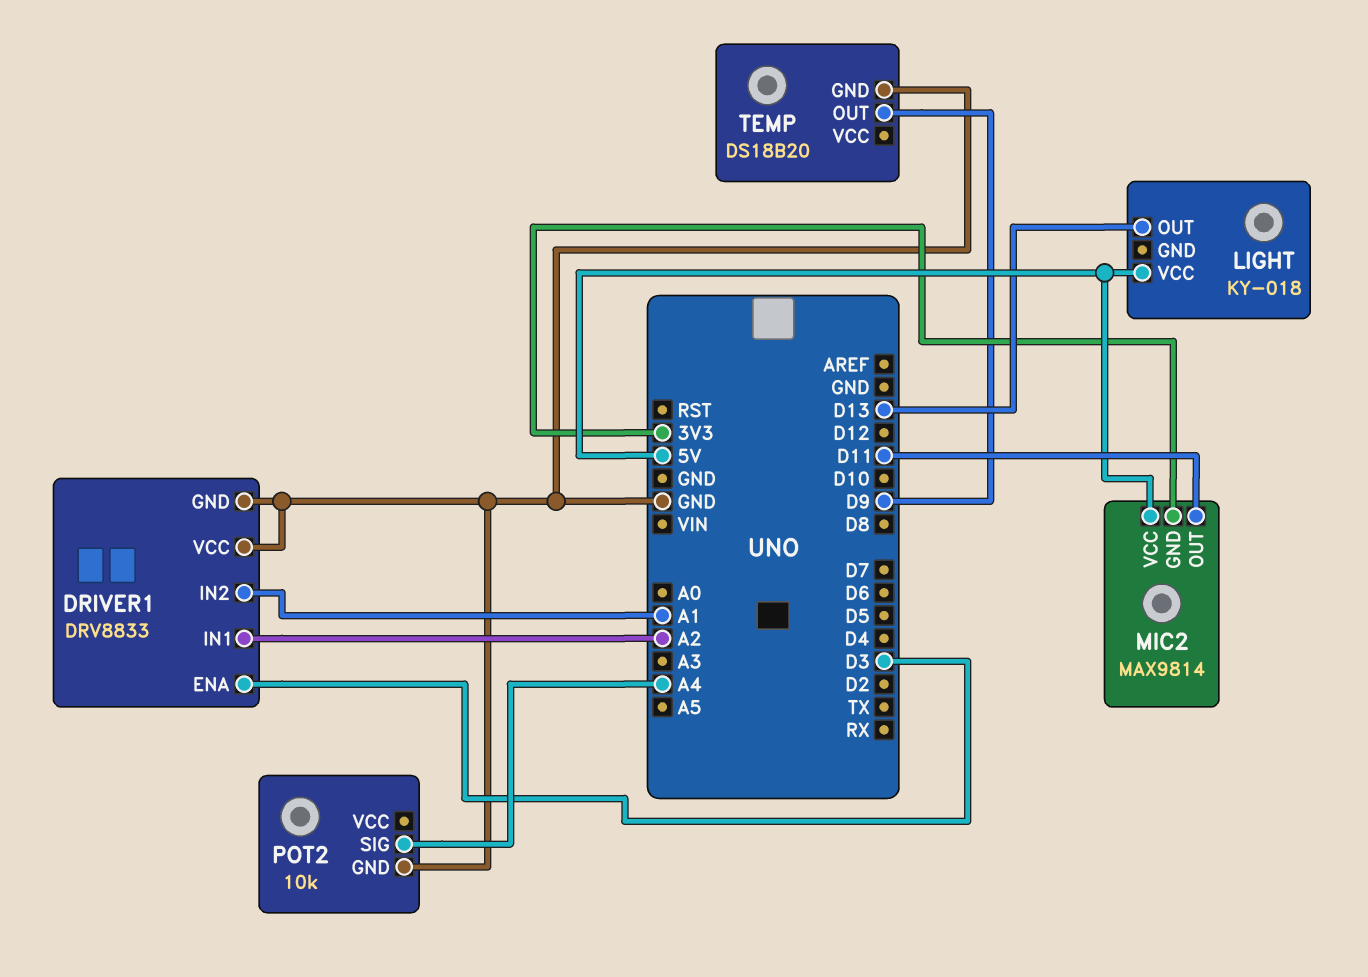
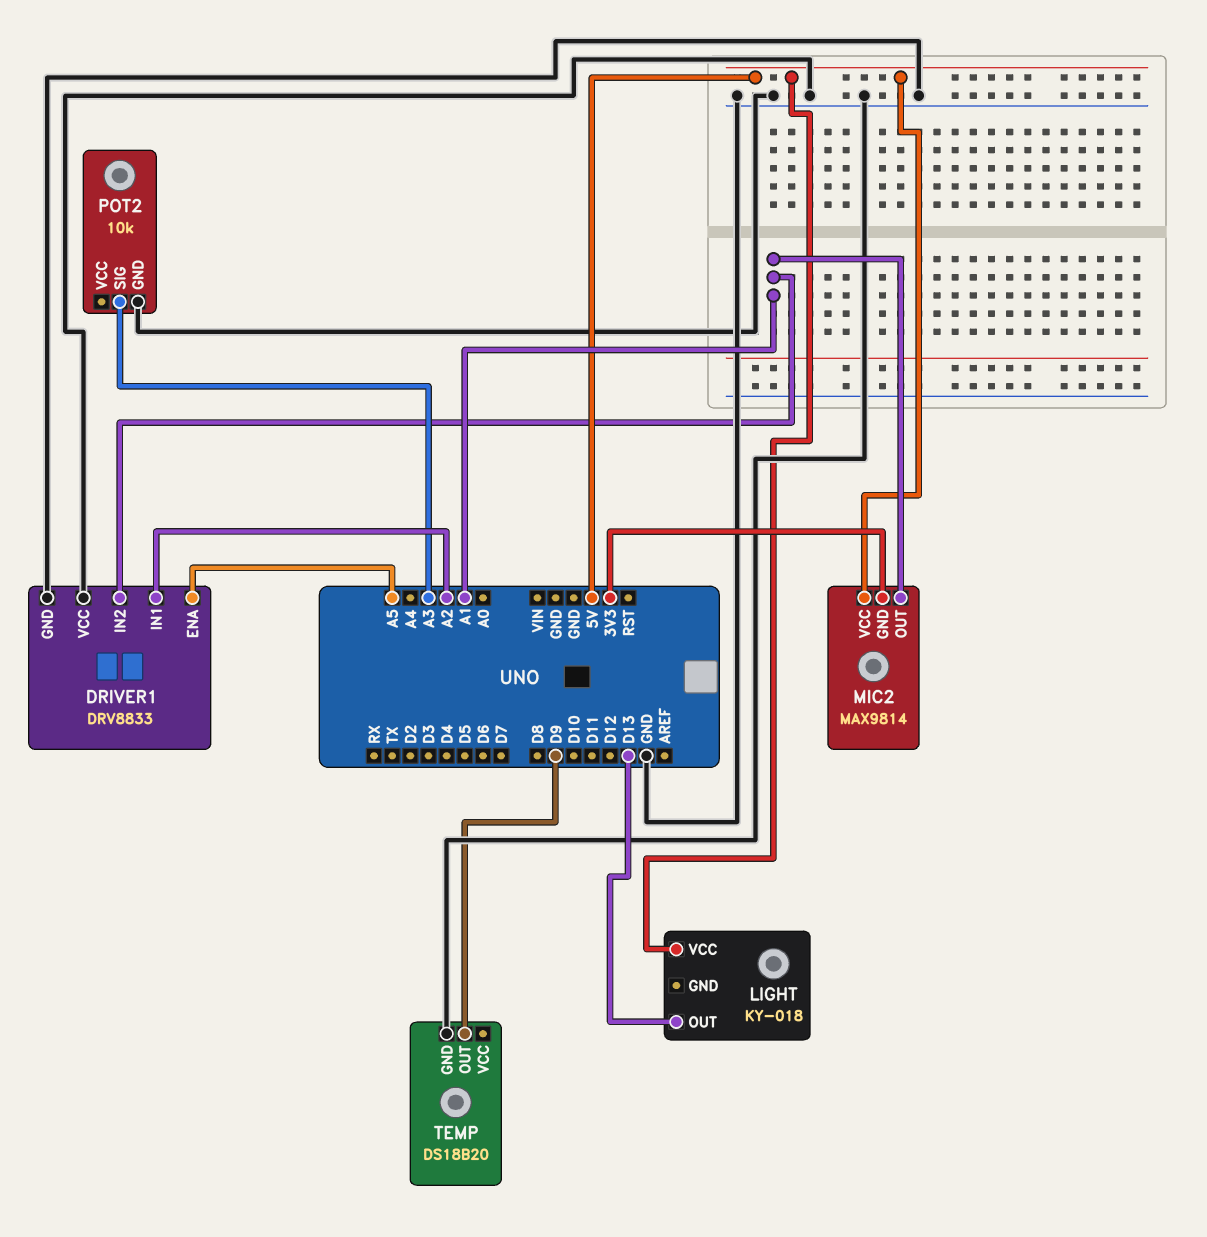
DRIVER1 pin ENA: D3 -> A5
MIC2 pin OUT: D11 -> A1
POT2 pin SIG: A4 -> A3

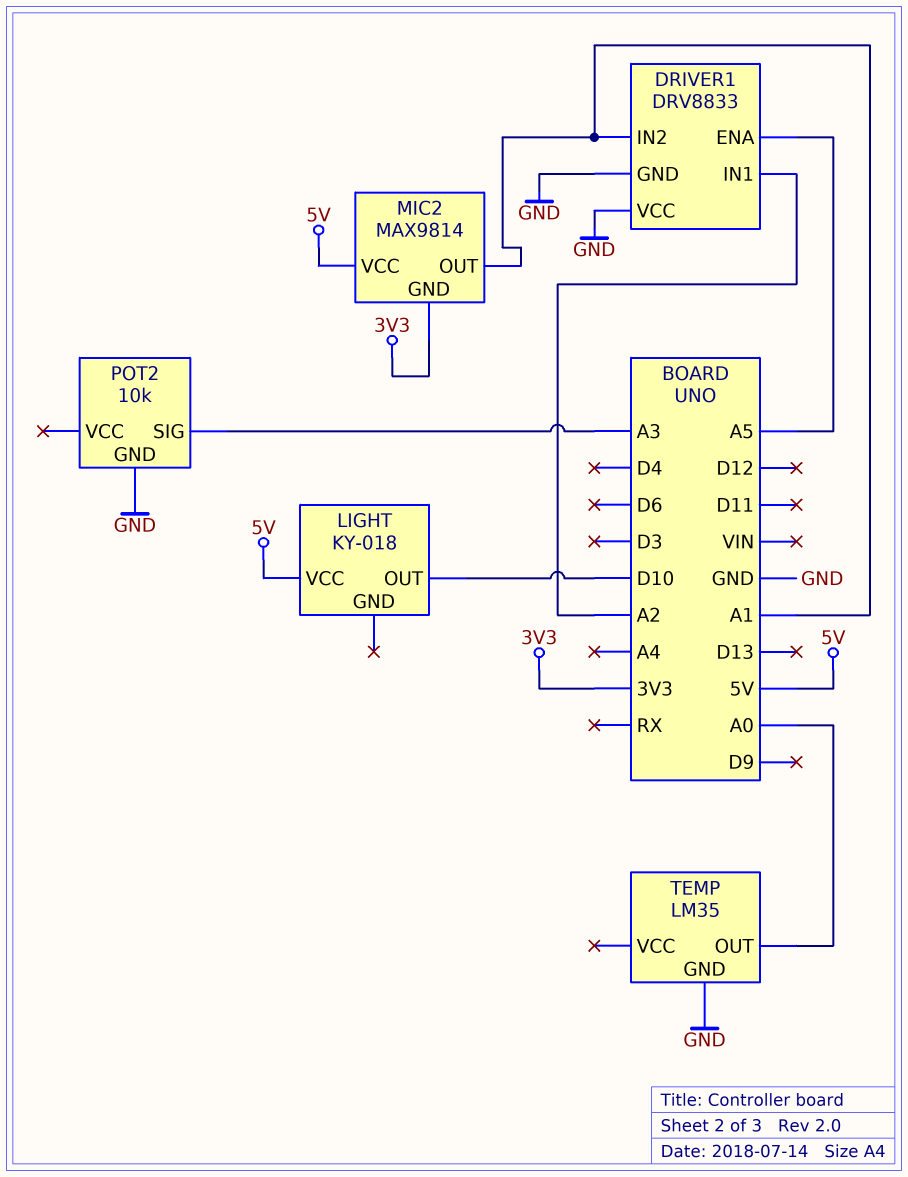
LIGHT pin OUT: D13 -> D10
TEMP: DS18B20 -> LM35
TEMP pin OUT: D9 -> A0

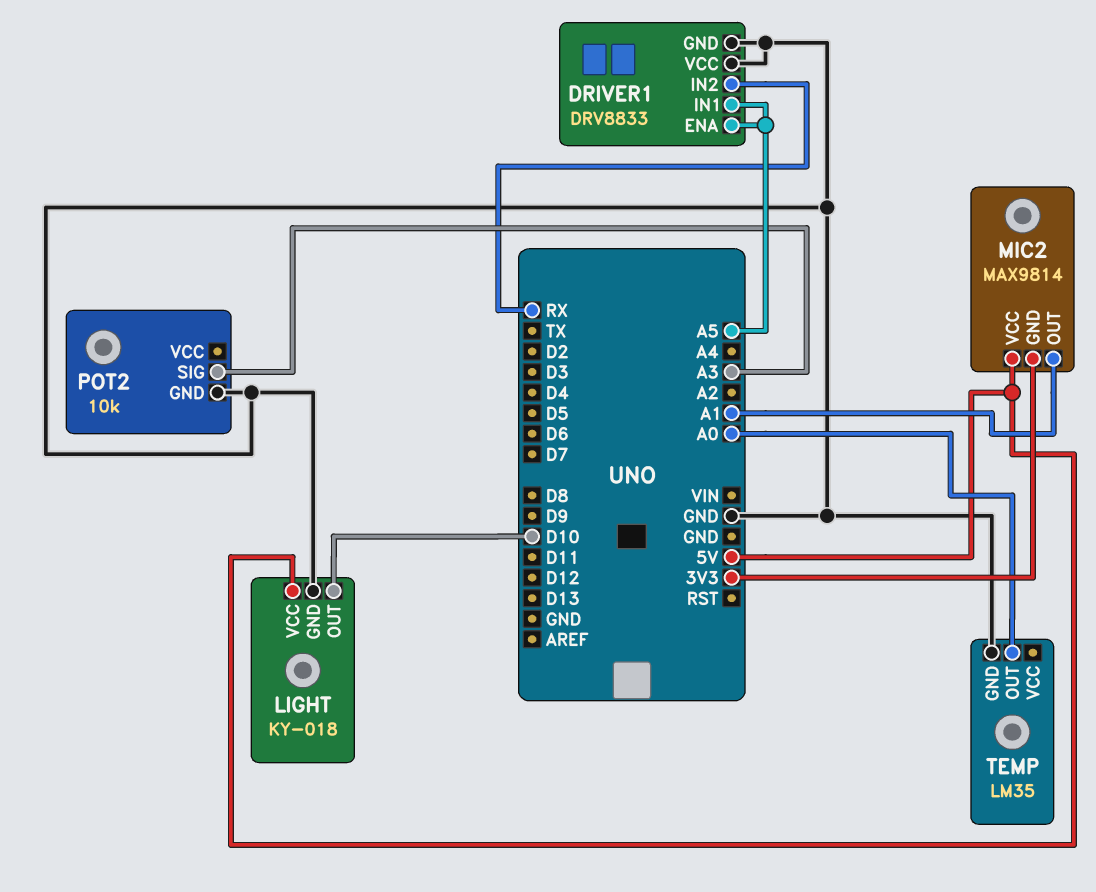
DRIVER1 pin IN1: A2 -> A5
DRIVER1 pin IN2: A1 -> RX
LIGHT pin GND: none -> GND

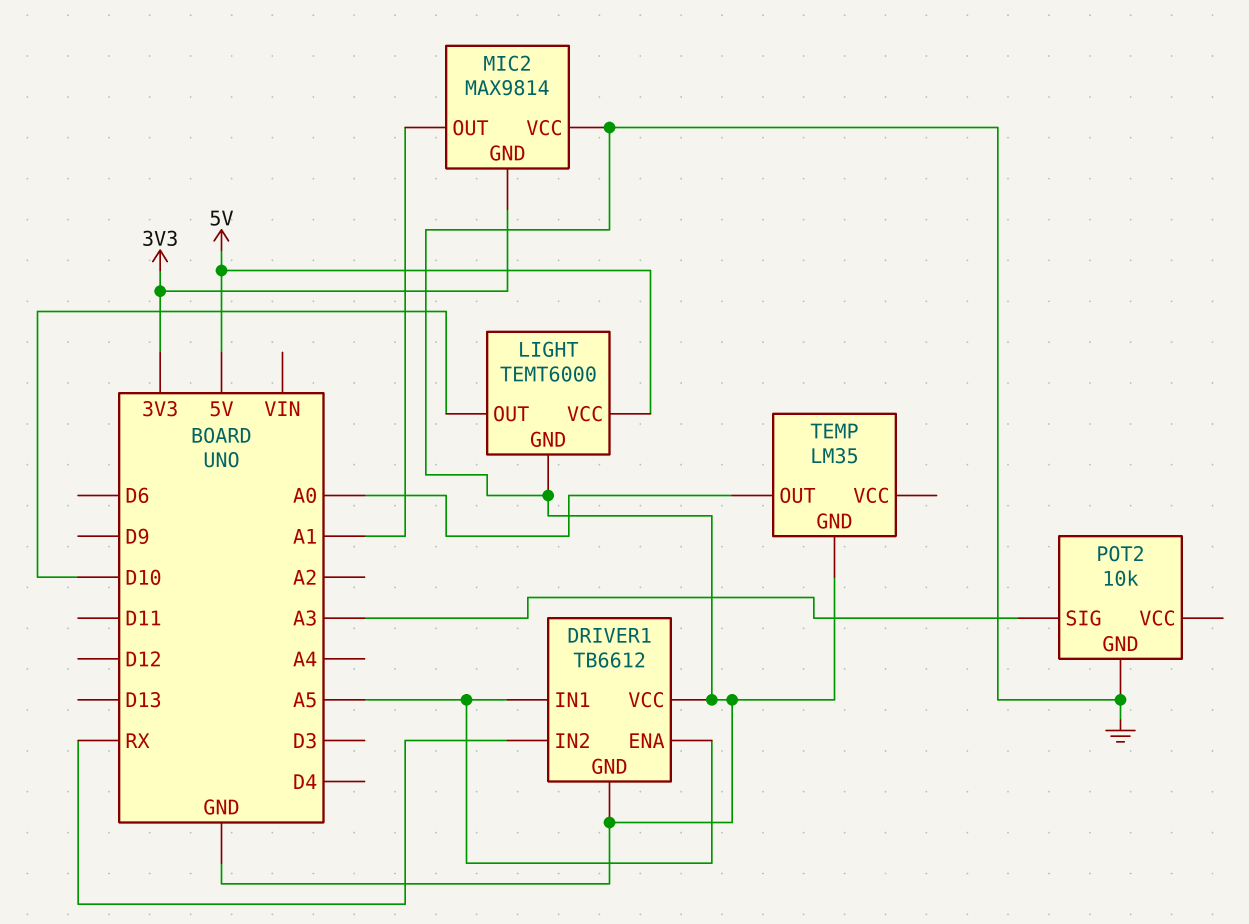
DRIVER1: DRV8833 -> TB6612
LIGHT: KY-018 -> TEMT6000
MIC2 pin VCC: 5V -> GND

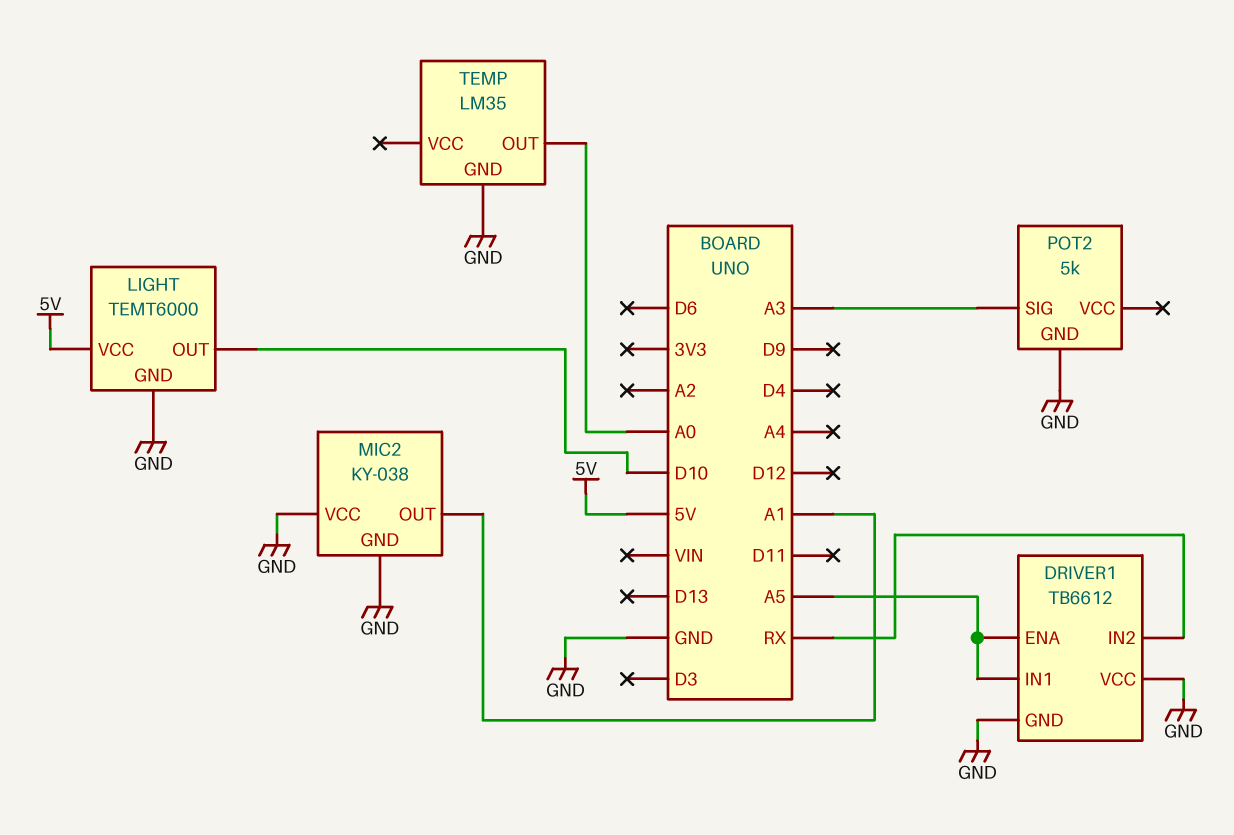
MIC2: MAX9814 -> KY-038
MIC2 pin GND: 3V3 -> GND
POT2: 10k -> 5k

